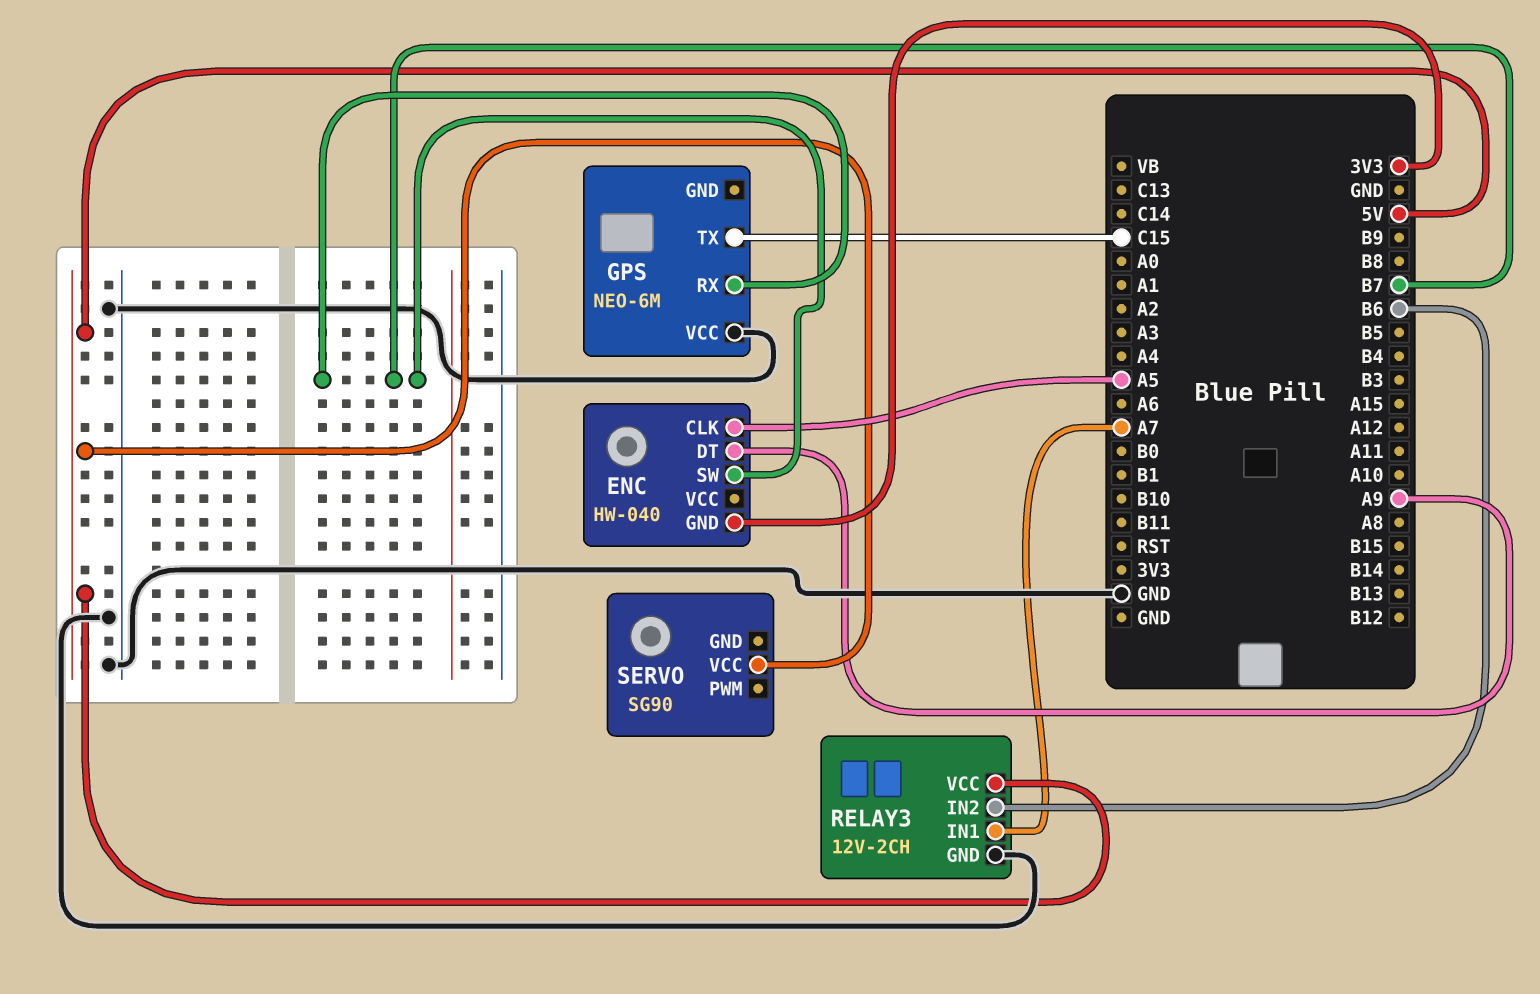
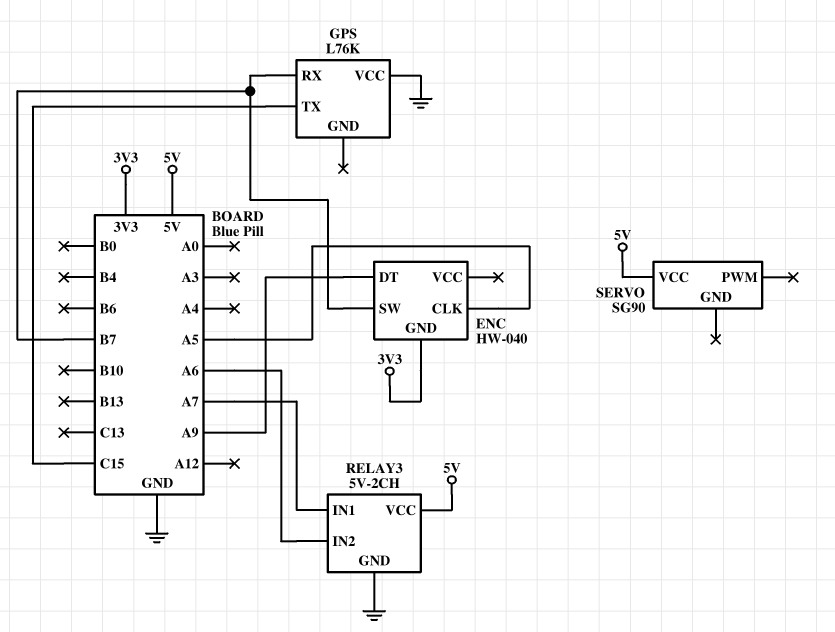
GPS: NEO-6M -> L76K
RELAY3: 12V-2CH -> 5V-2CH
RELAY3 pin IN2: B6 -> A6

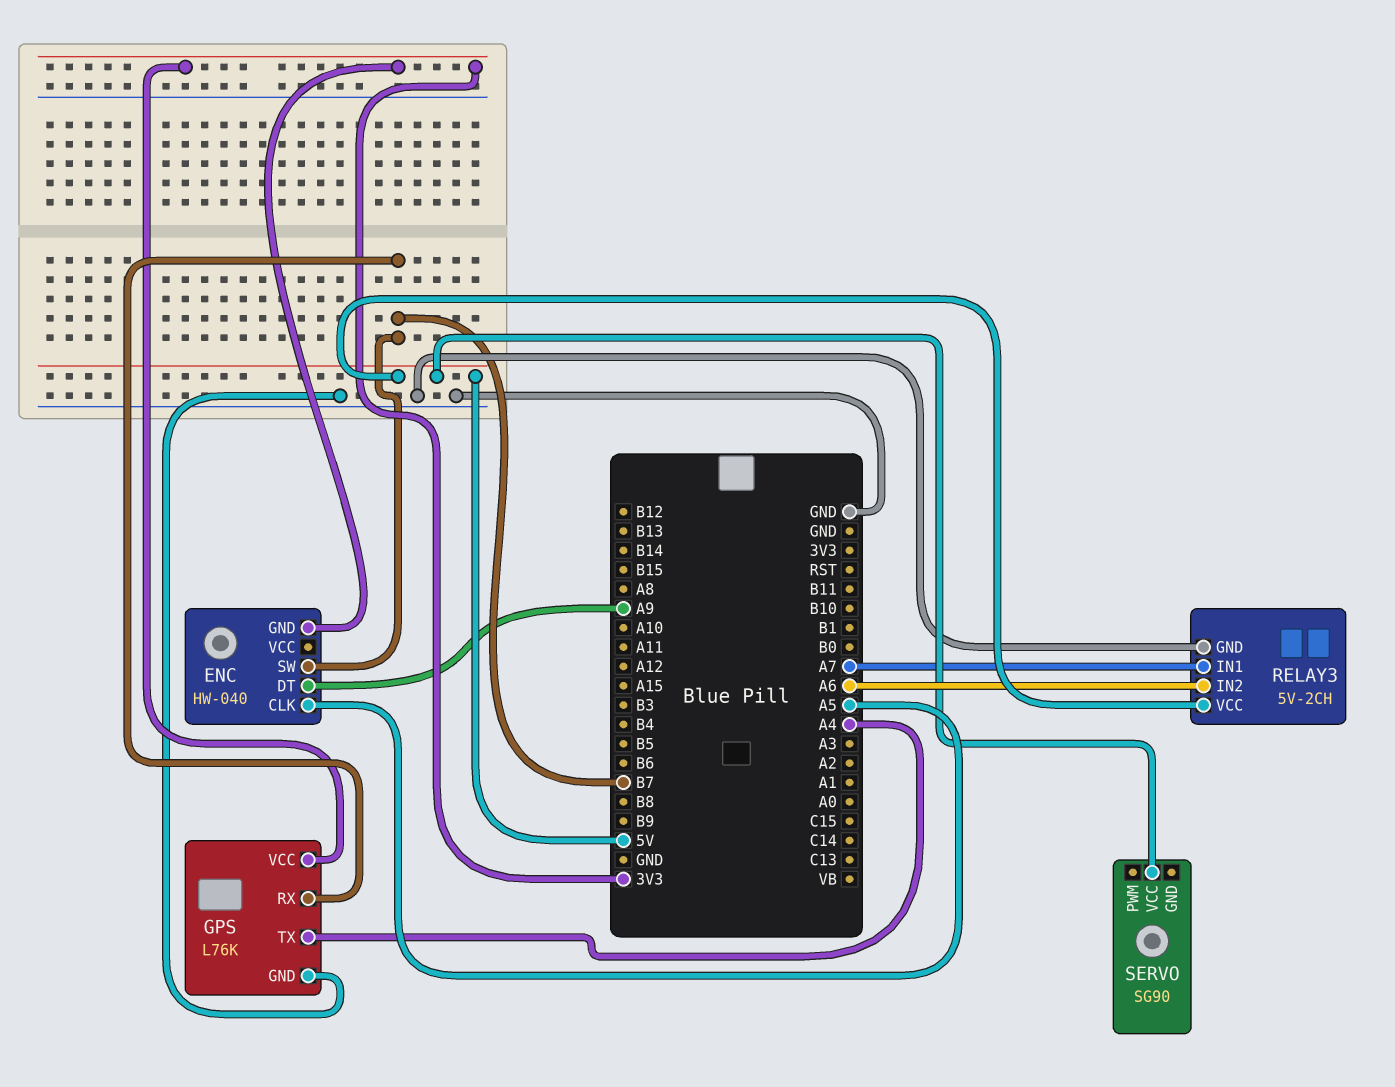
GPS pin GND: none -> GND
GPS pin TX: C15 -> A4
GPS pin VCC: GND -> 3V3

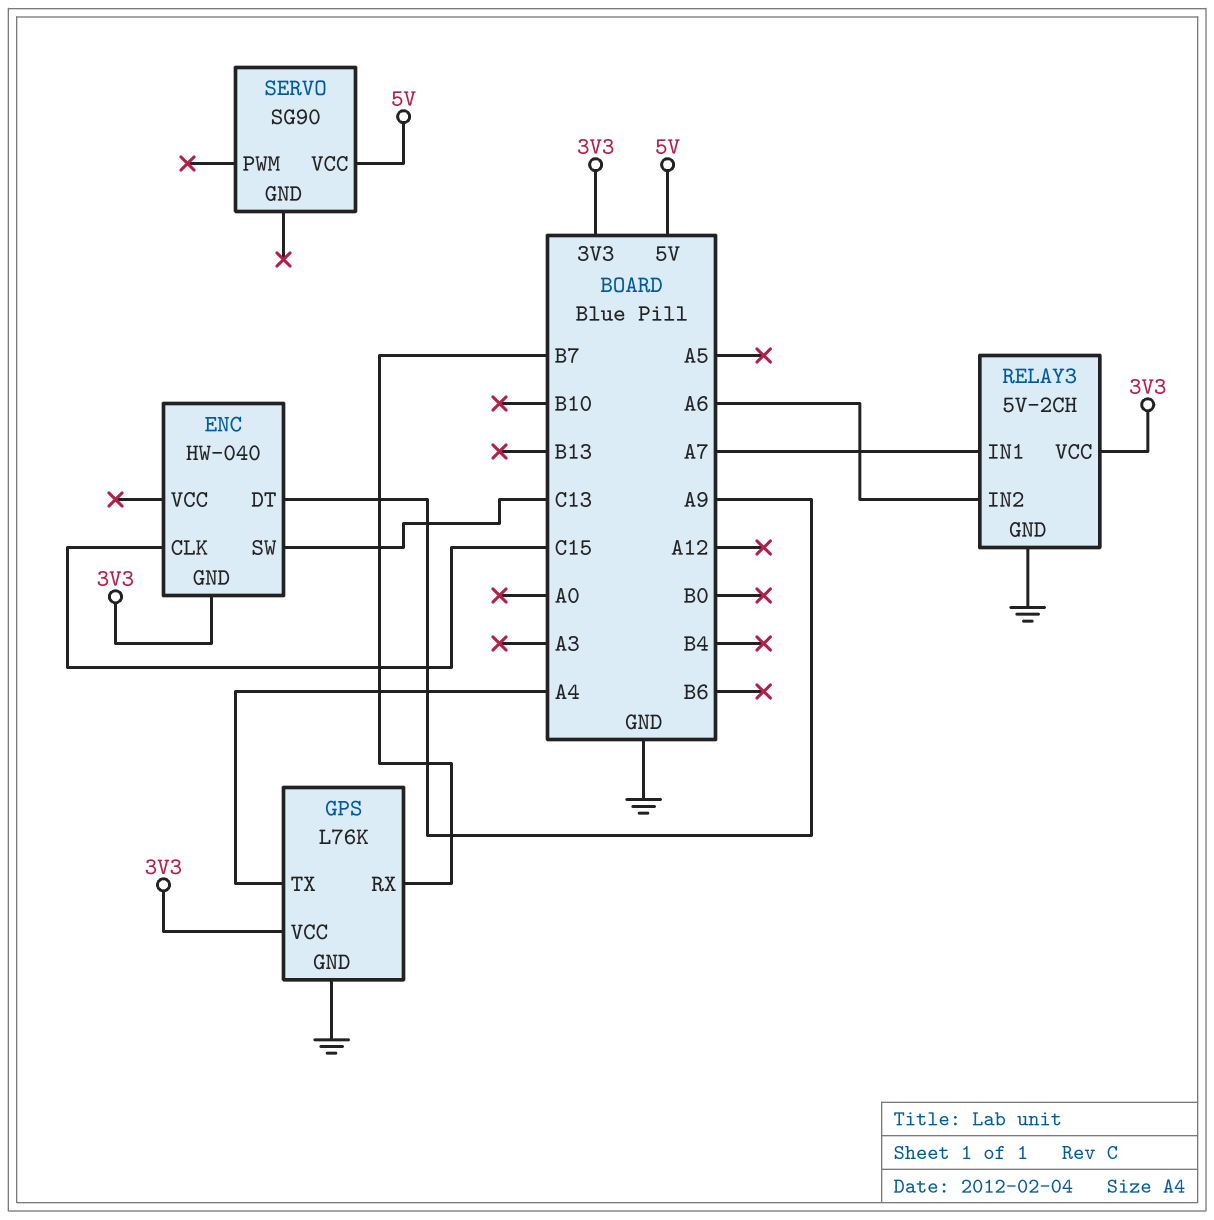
ENC pin CLK: A5 -> C15
ENC pin SW: B7 -> C13
RELAY3 pin VCC: 5V -> 3V3

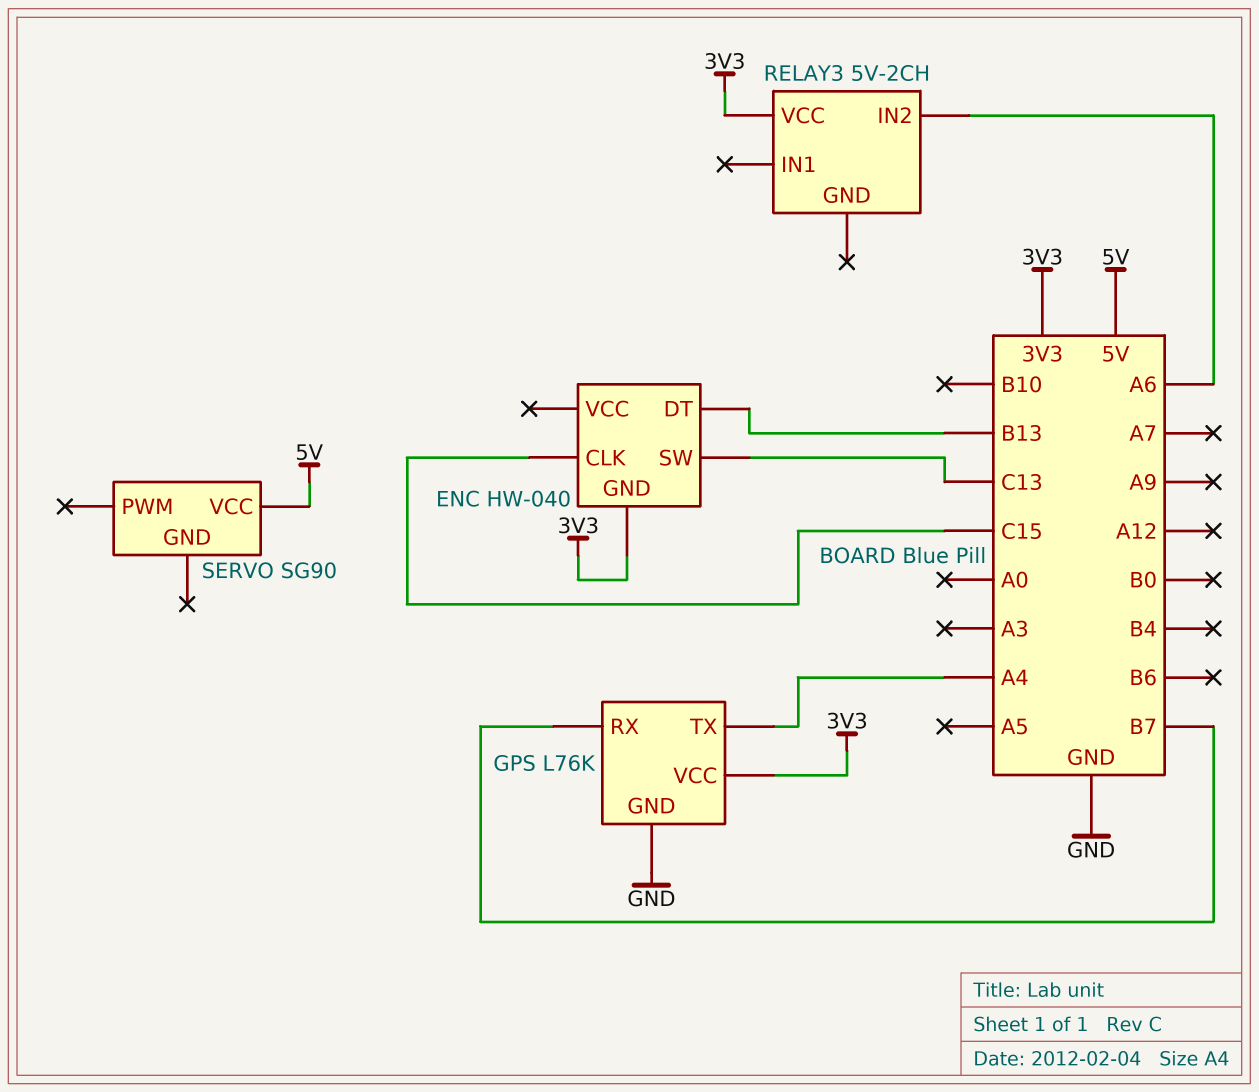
ENC pin DT: A9 -> B13
RELAY3 pin GND: GND -> none
RELAY3 pin IN1: A7 -> none

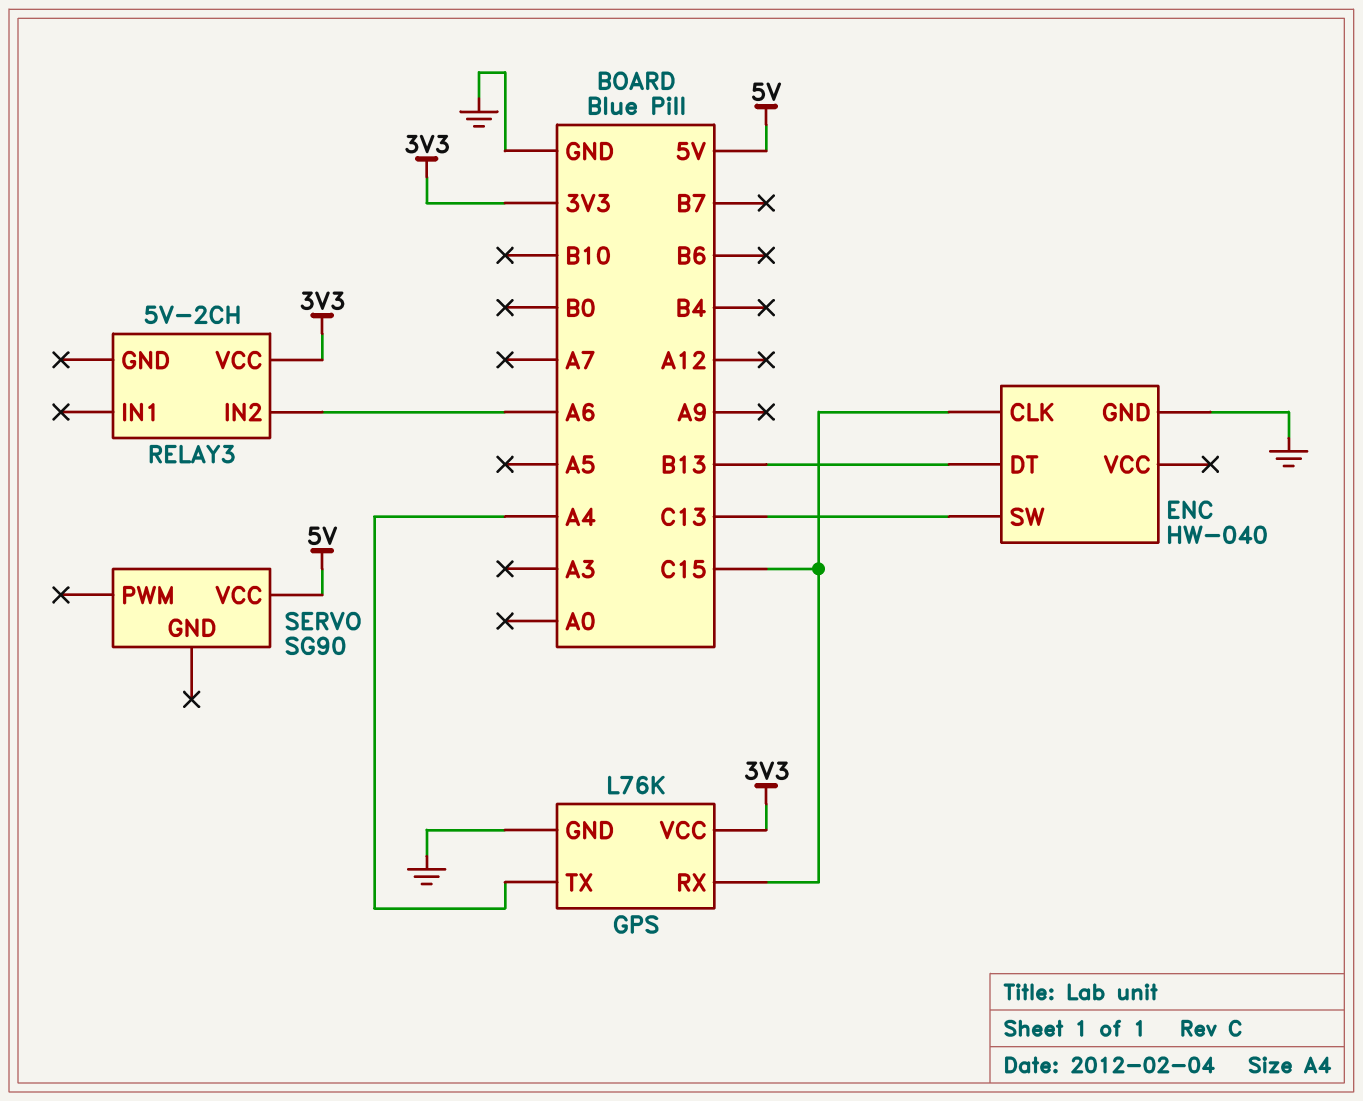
ENC pin GND: 3V3 -> GND
GPS pin RX: B7 -> C15

